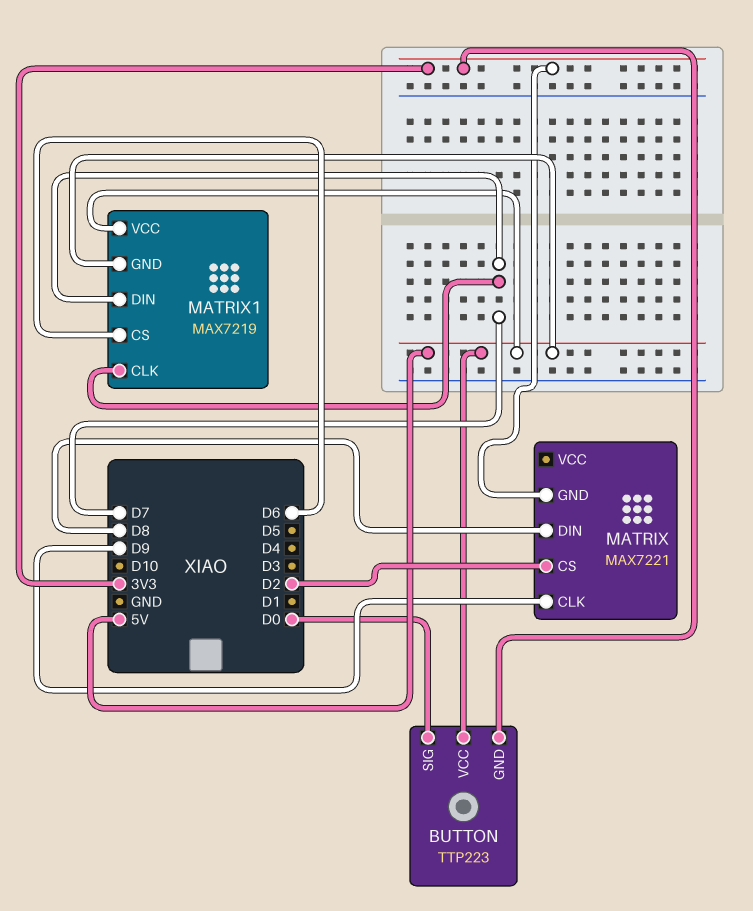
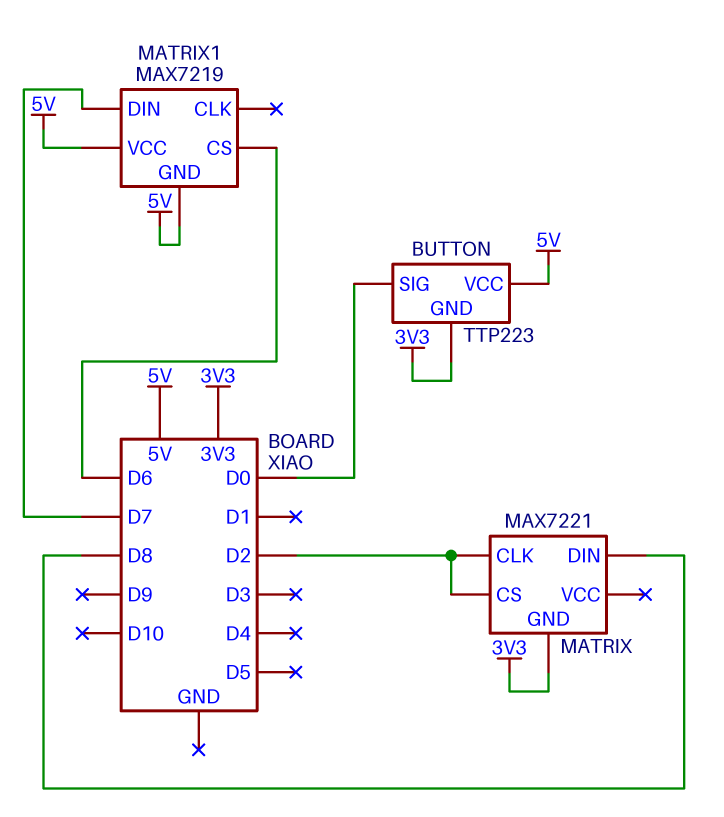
MATRIX pin CLK: D9 -> D2
MATRIX1 pin CLK: D7 -> none

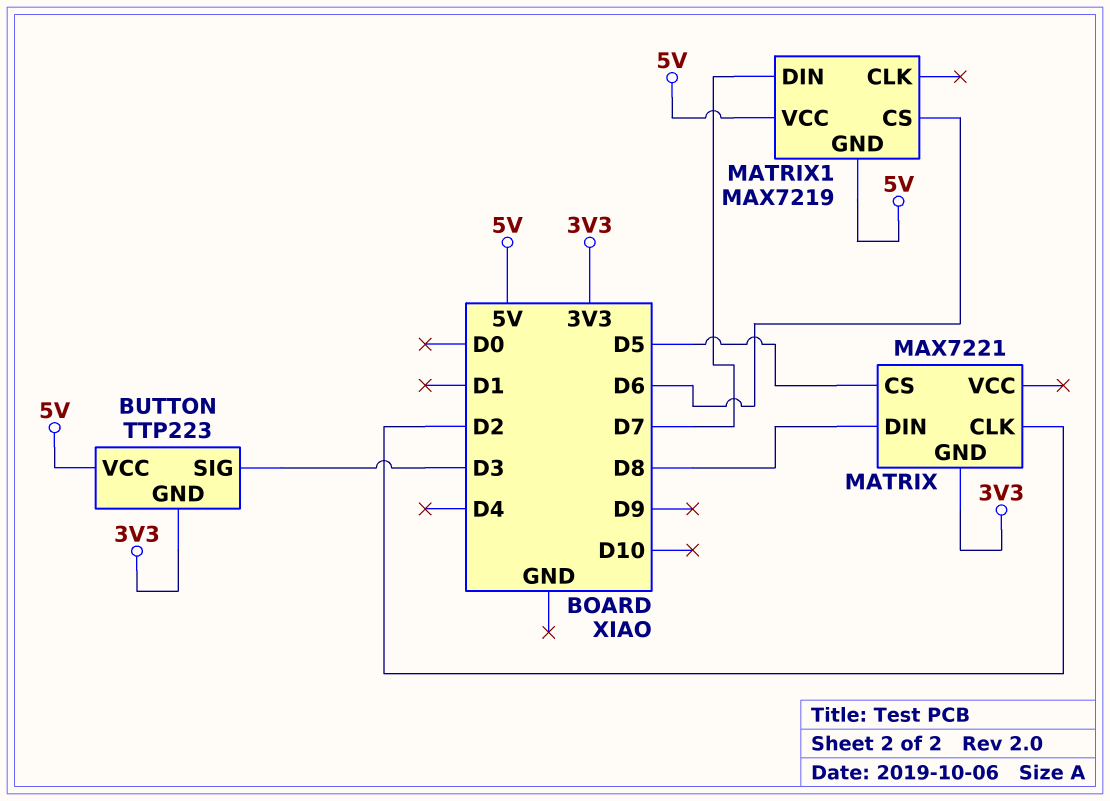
BUTTON pin SIG: D0 -> D3
MATRIX pin CS: D2 -> D5

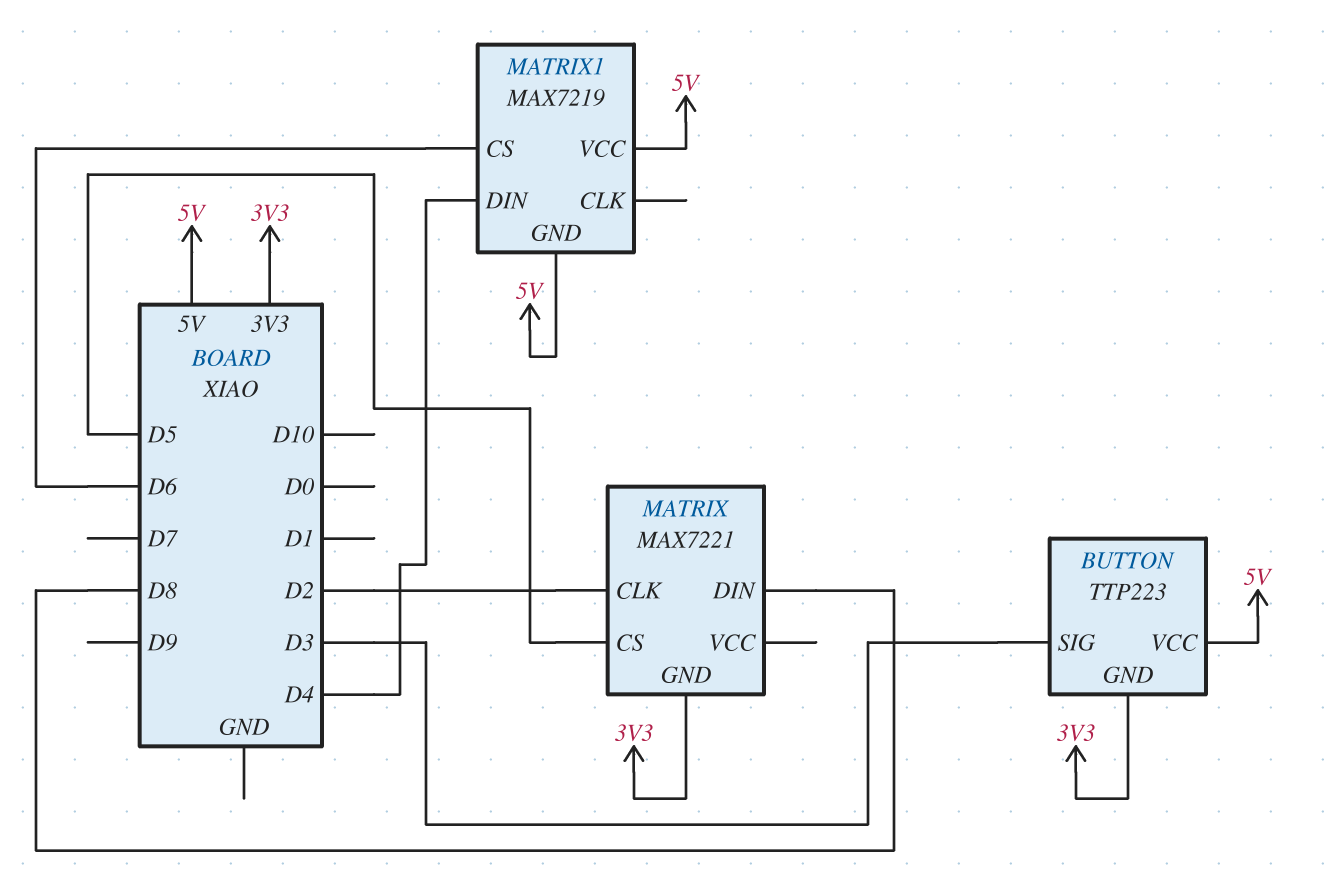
MATRIX1 pin DIN: D7 -> D4

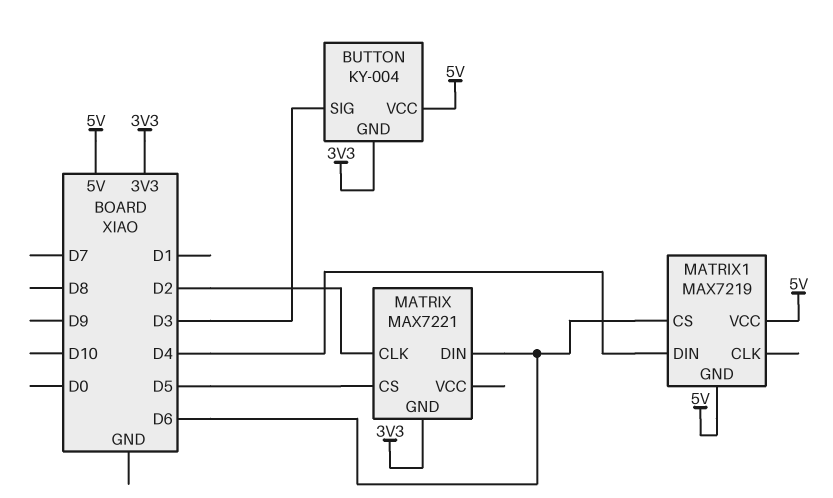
BUTTON: TTP223 -> KY-004
MATRIX pin DIN: D8 -> D6

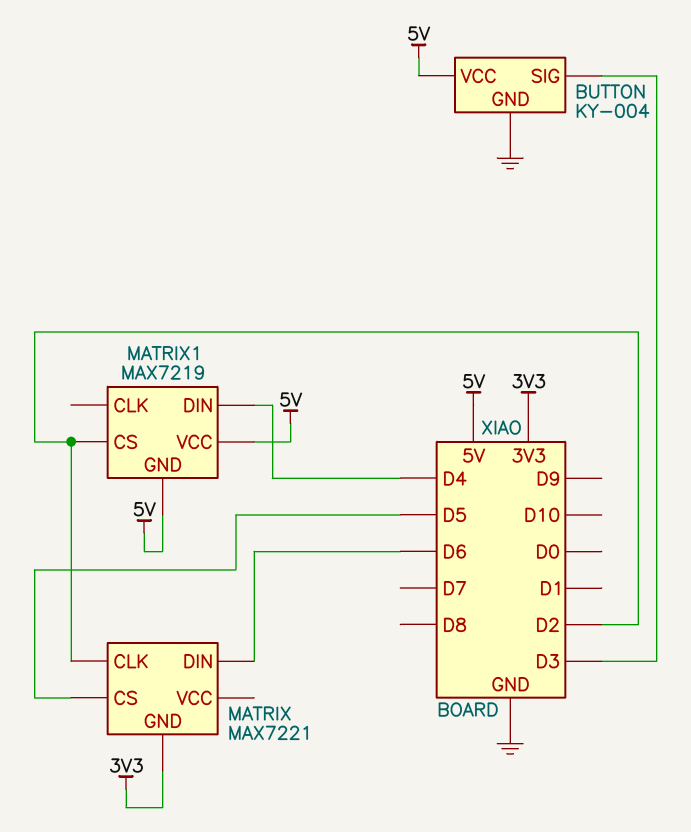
BUTTON pin GND: 3V3 -> GND
MATRIX1 pin CS: D6 -> D2

